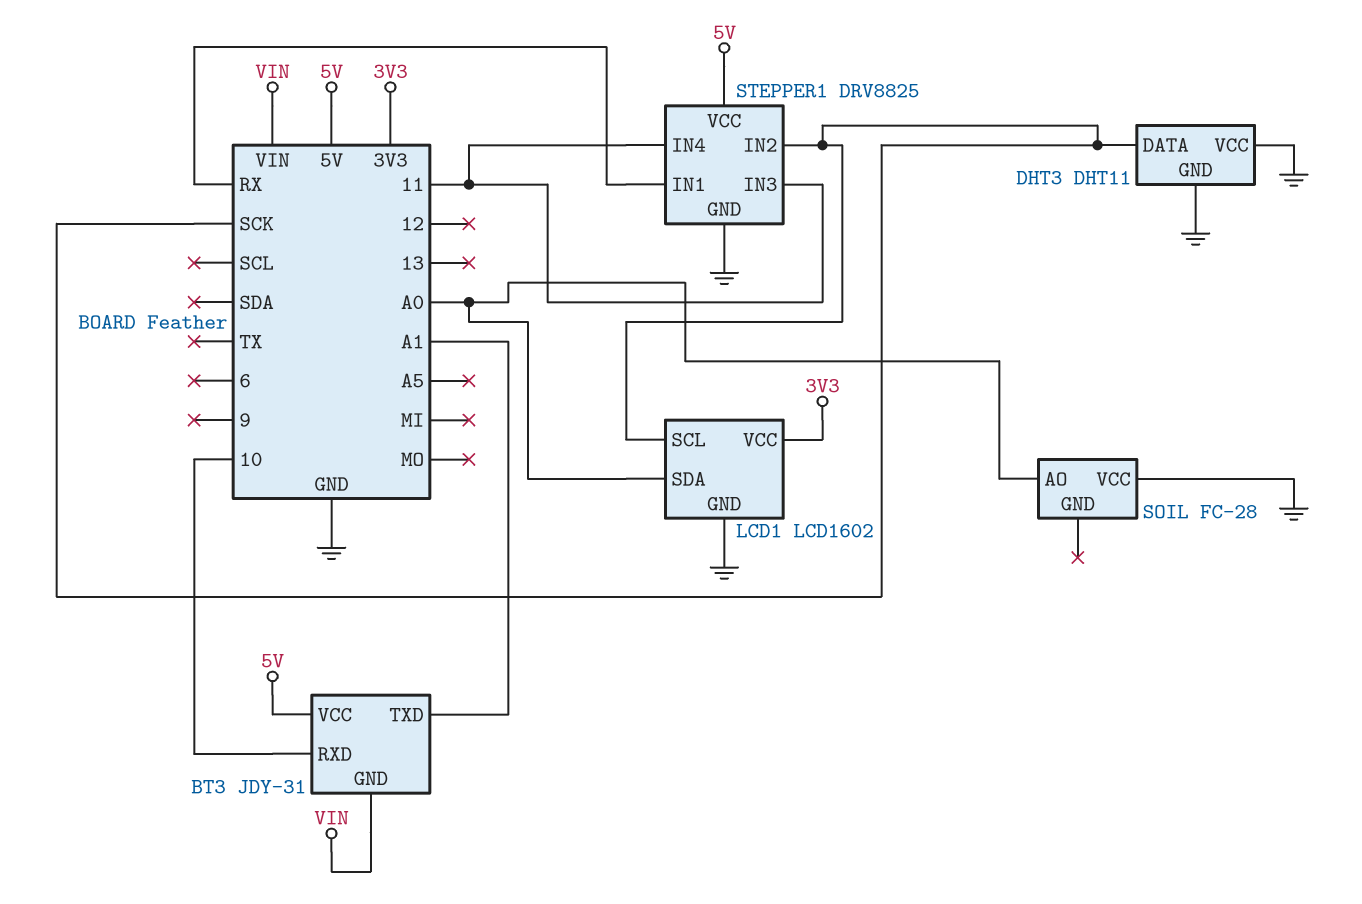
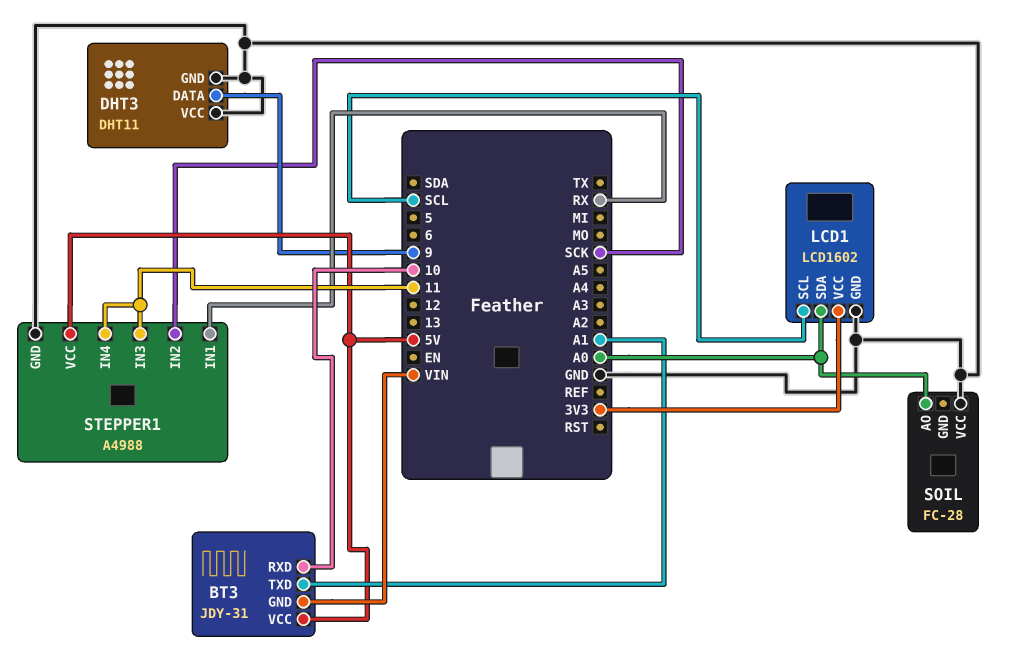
DHT3 pin DATA: SCK -> 9
LCD1 pin SCL: SCK -> SCL
STEPPER1: DRV8825 -> A4988

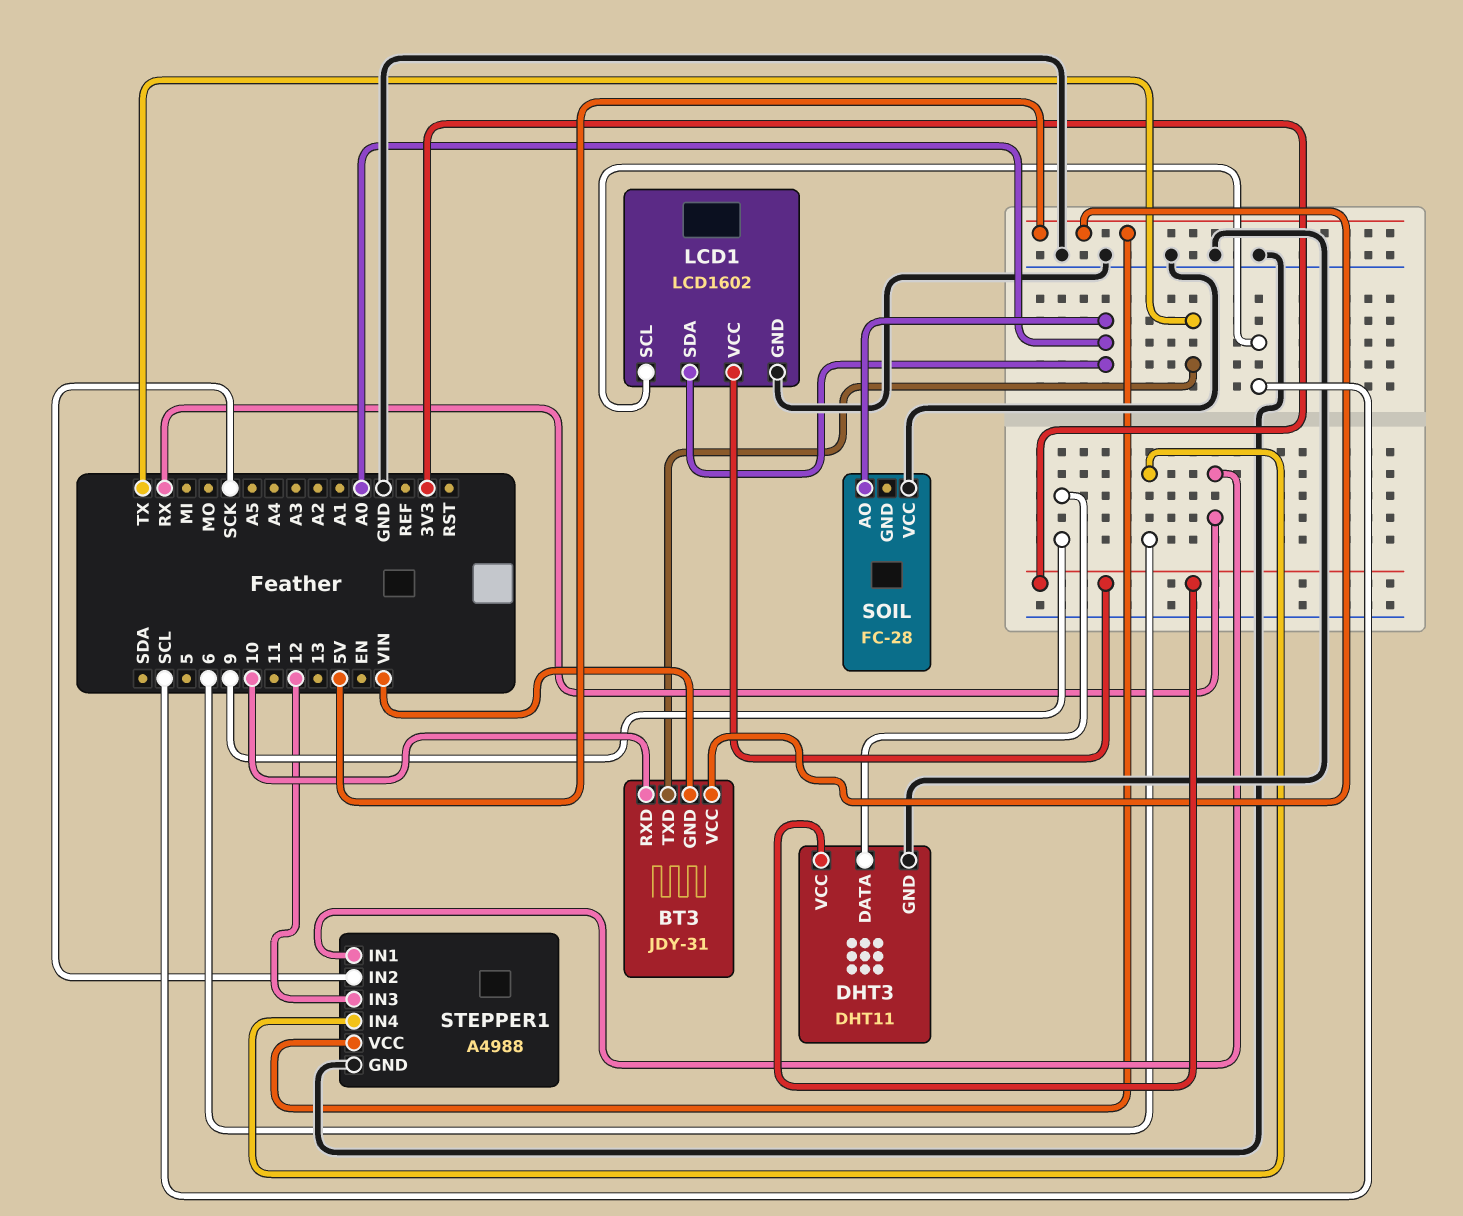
BT3 pin TXD: A1 -> TX
DHT3 pin VCC: GND -> 3V3
STEPPER1 pin IN3: 11 -> 12
STEPPER1 pin IN4: 11 -> 6

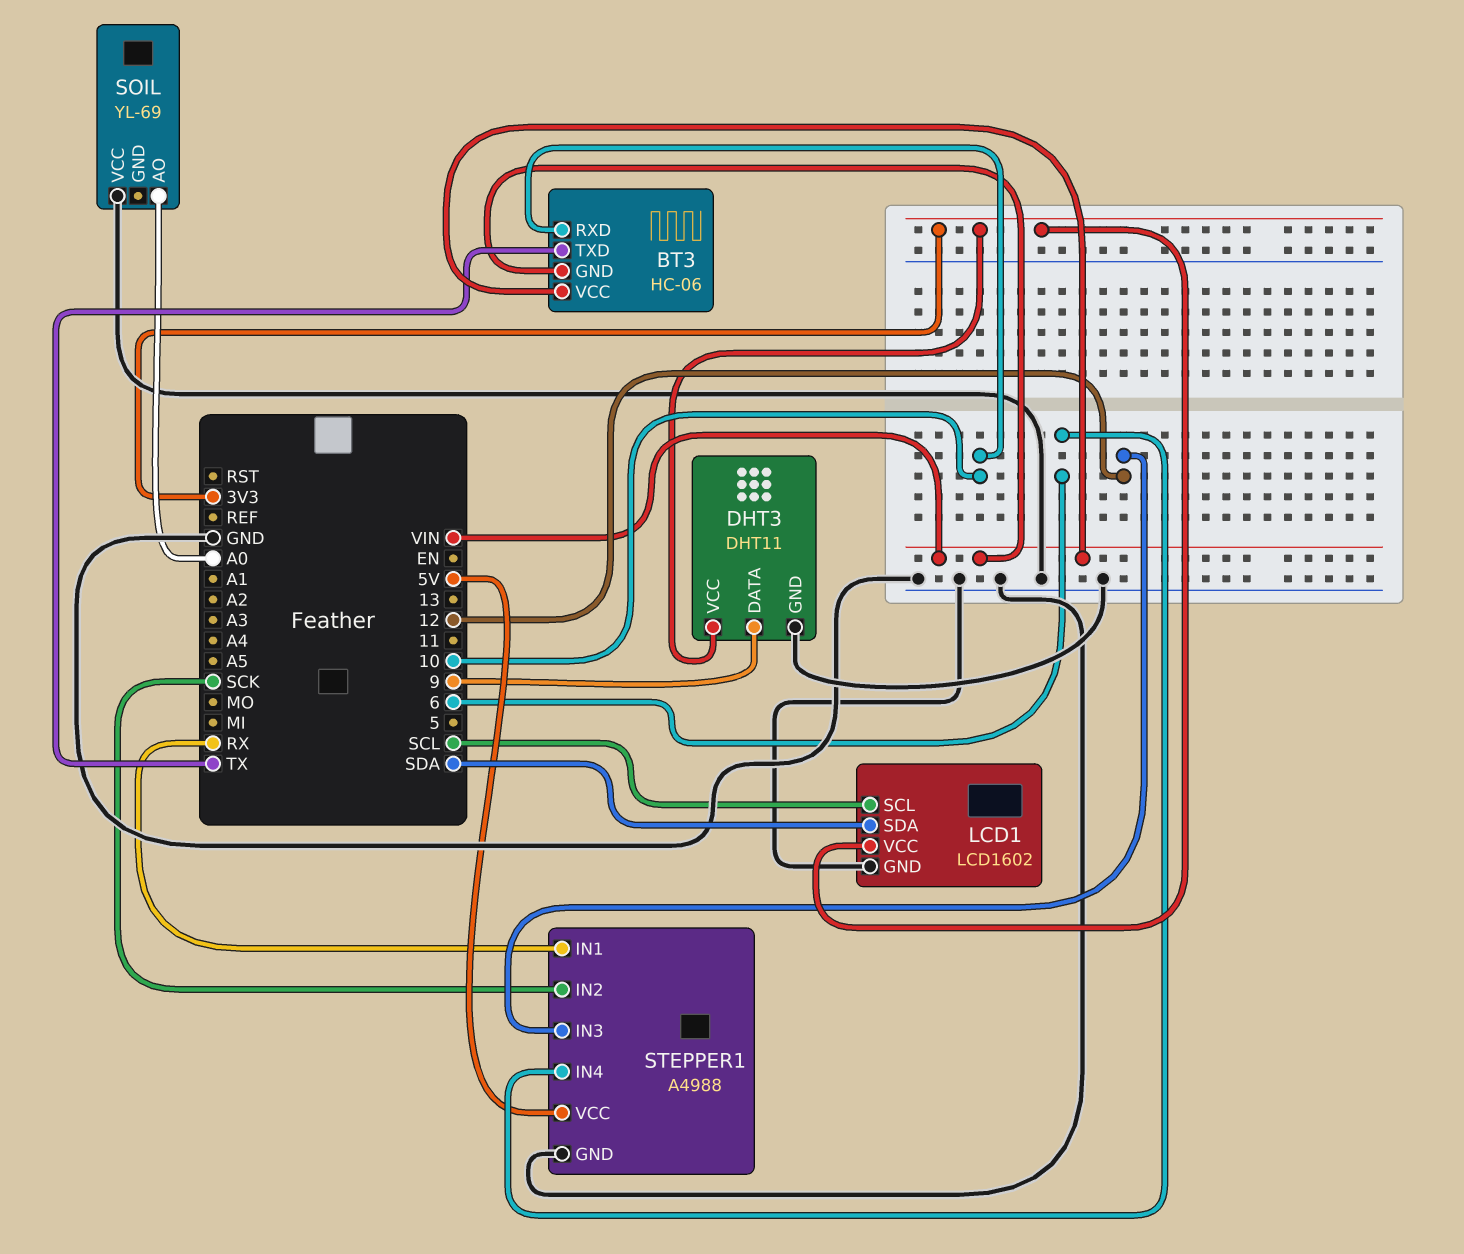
BT3: JDY-31 -> HC-06
BT3 pin VCC: 5V -> VIN
LCD1 pin SDA: A0 -> SDA
SOIL: FC-28 -> YL-69

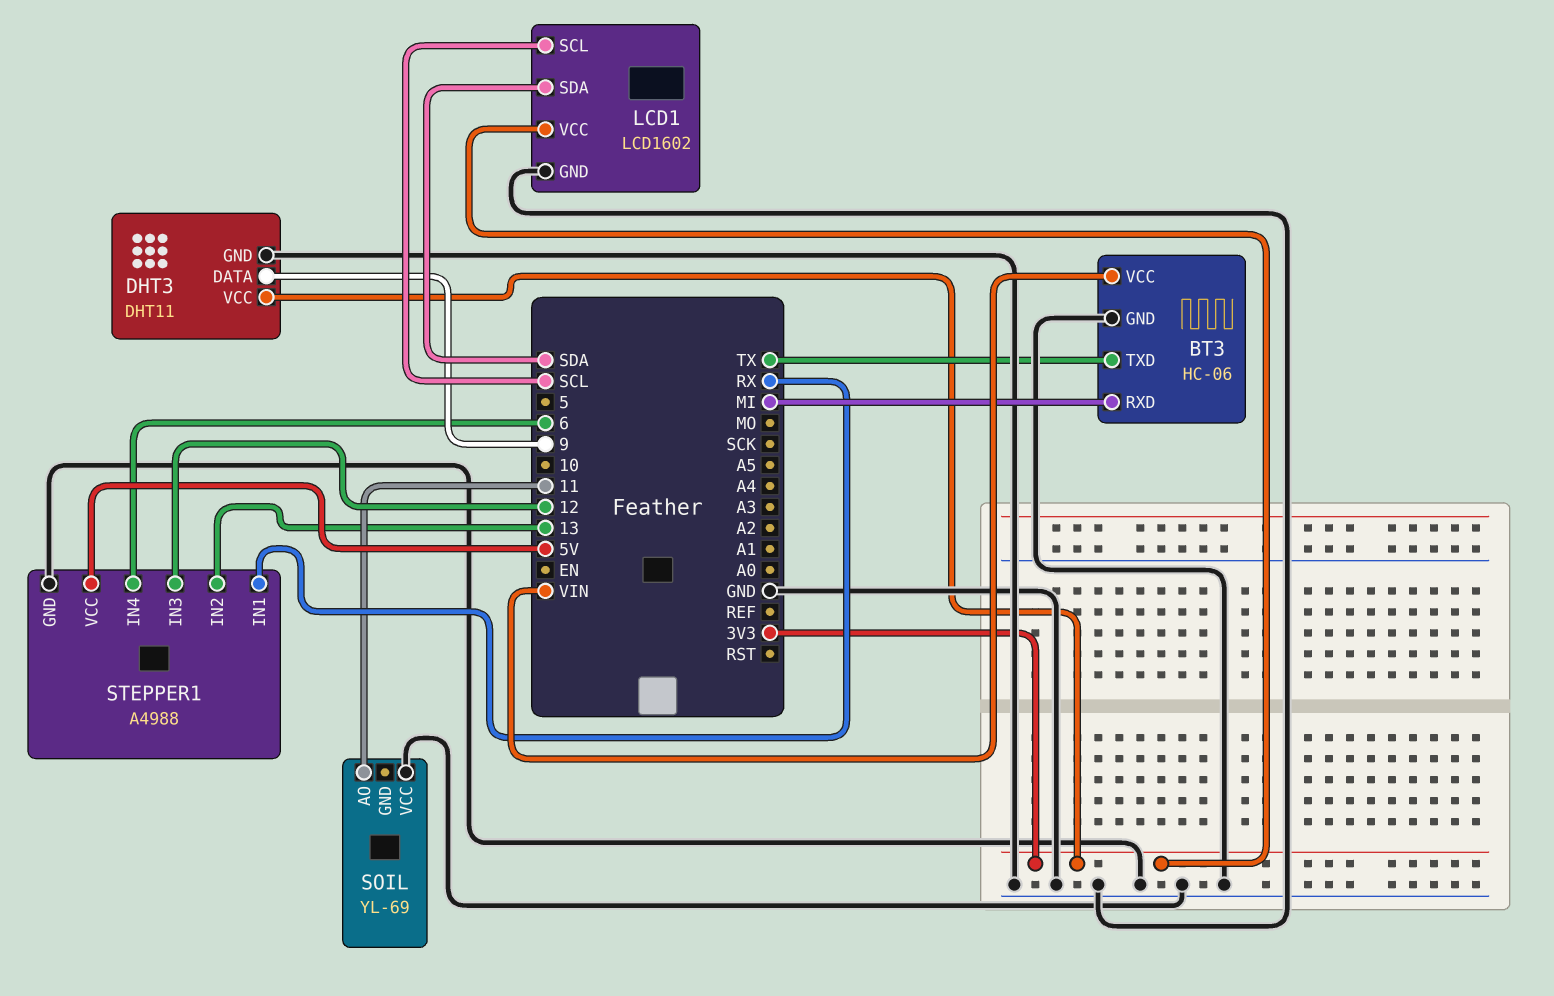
BT3 pin GND: VIN -> GND
BT3 pin RXD: 10 -> MI
SOIL pin AO: A0 -> 11
STEPPER1 pin IN2: SCK -> 13

